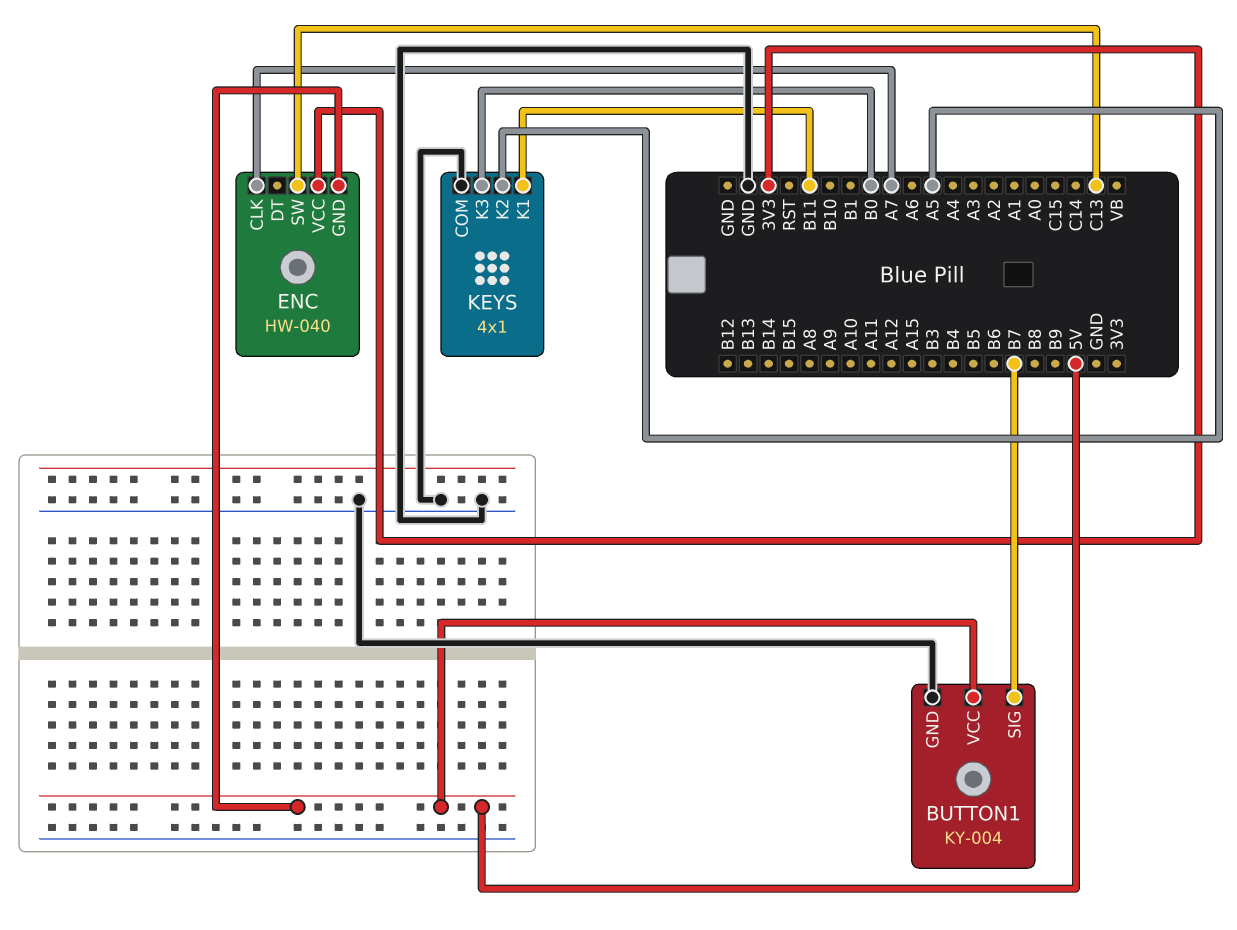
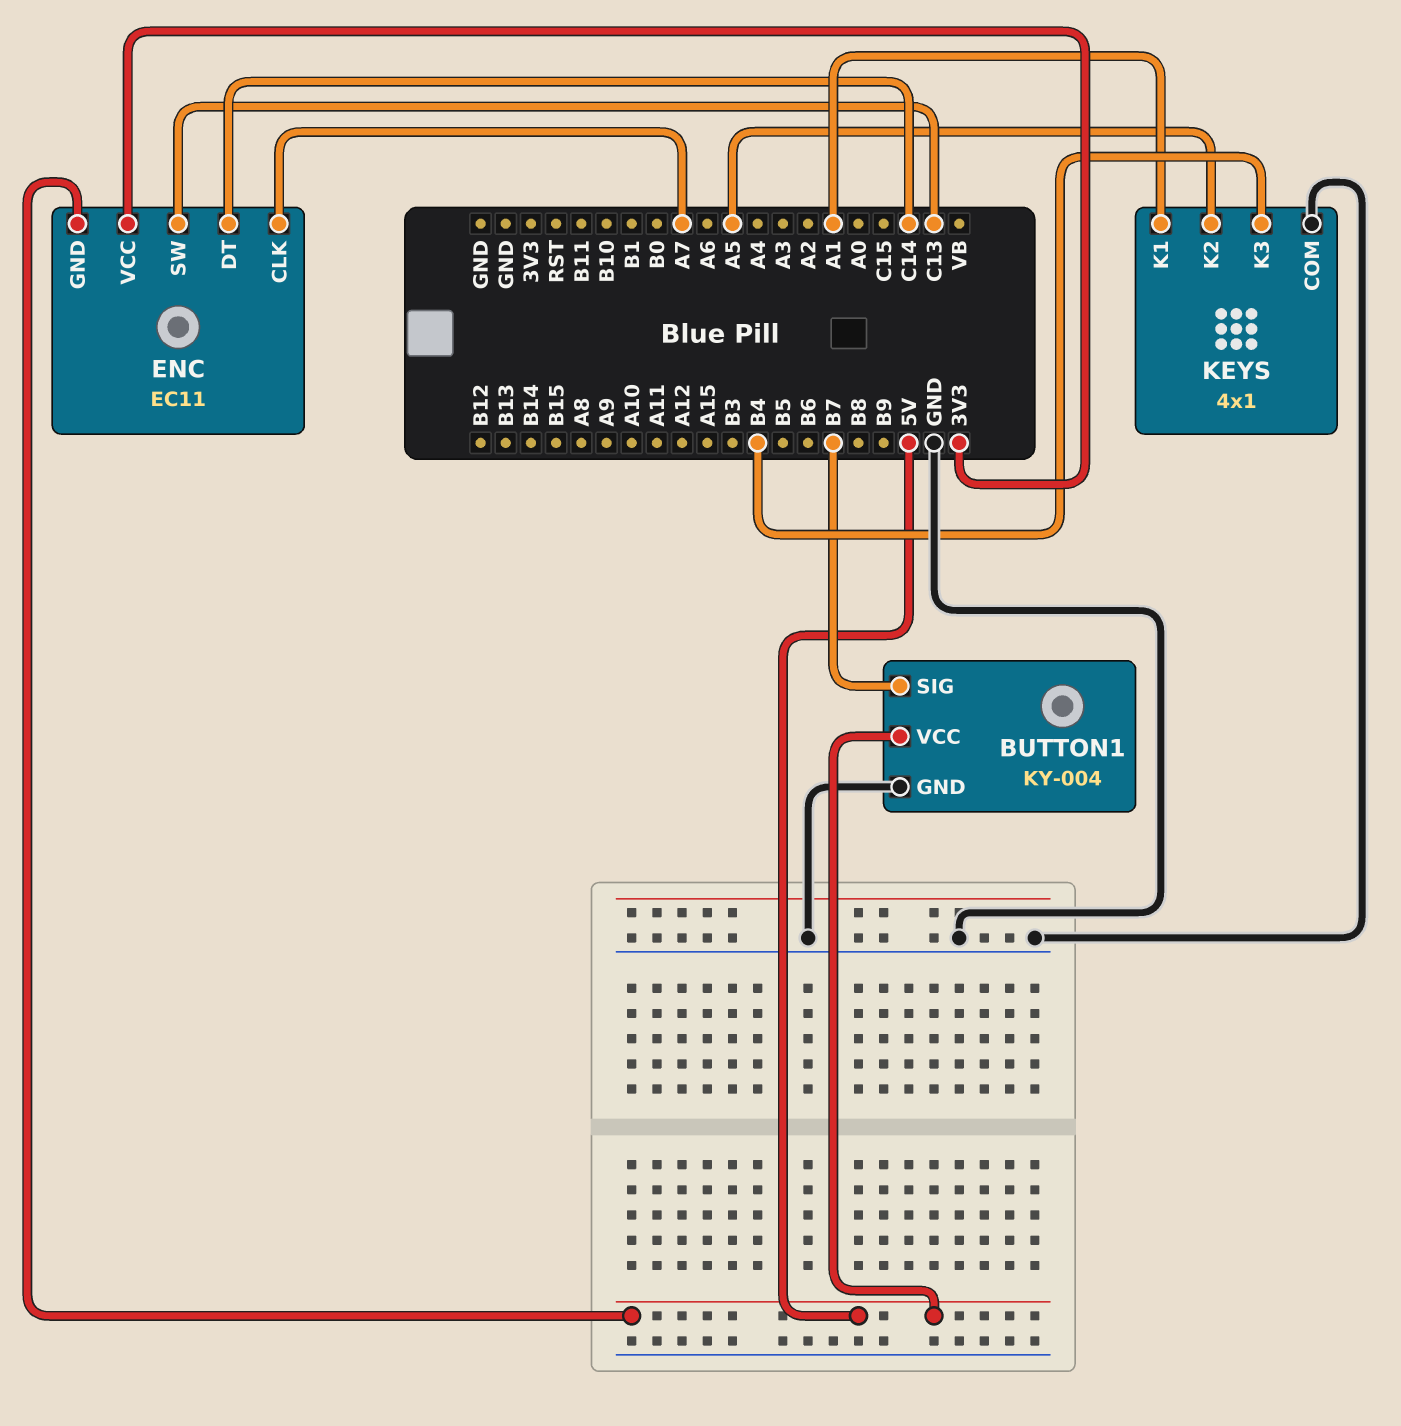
ENC: HW-040 -> EC11
ENC pin DT: none -> C14
KEYS pin K1: B11 -> A1
KEYS pin K3: B0 -> B4

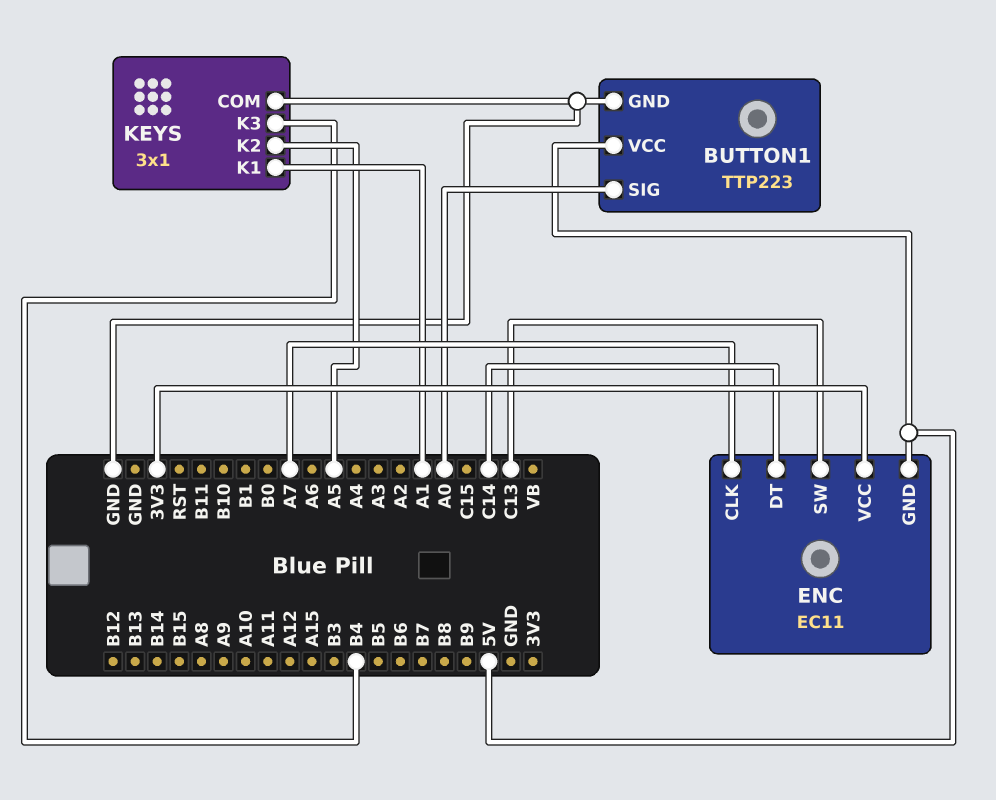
BUTTON1: KY-004 -> TTP223
BUTTON1 pin SIG: B7 -> A0
KEYS: 4x1 -> 3x1

